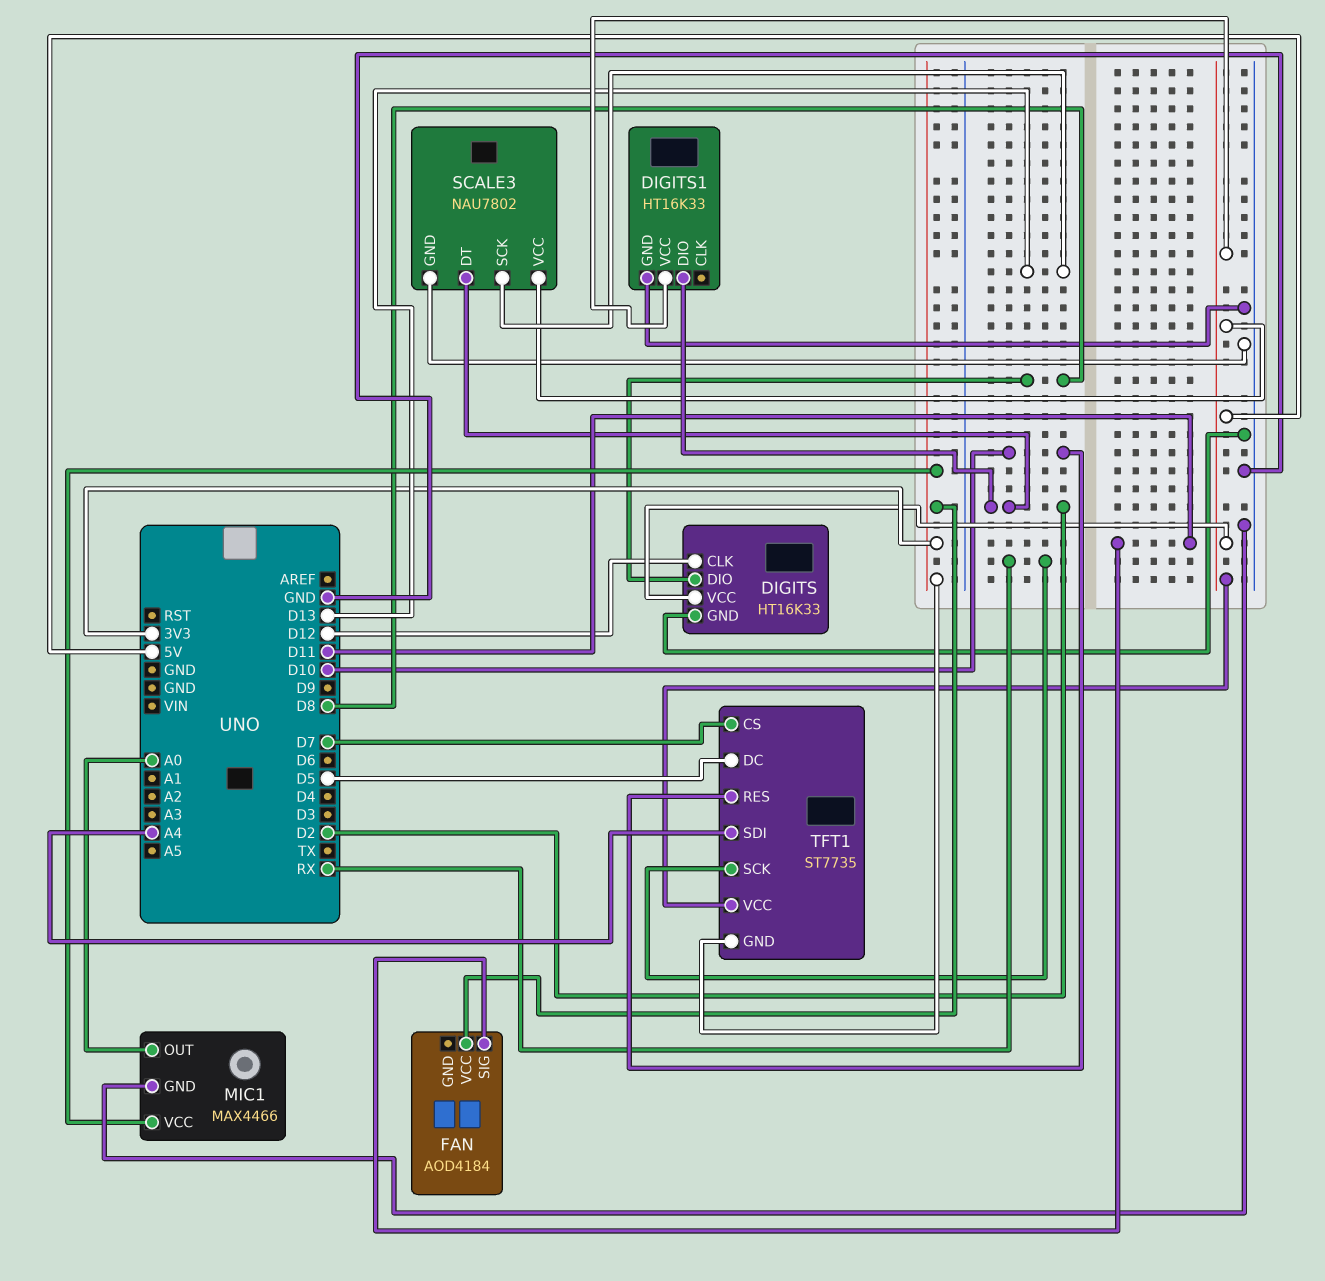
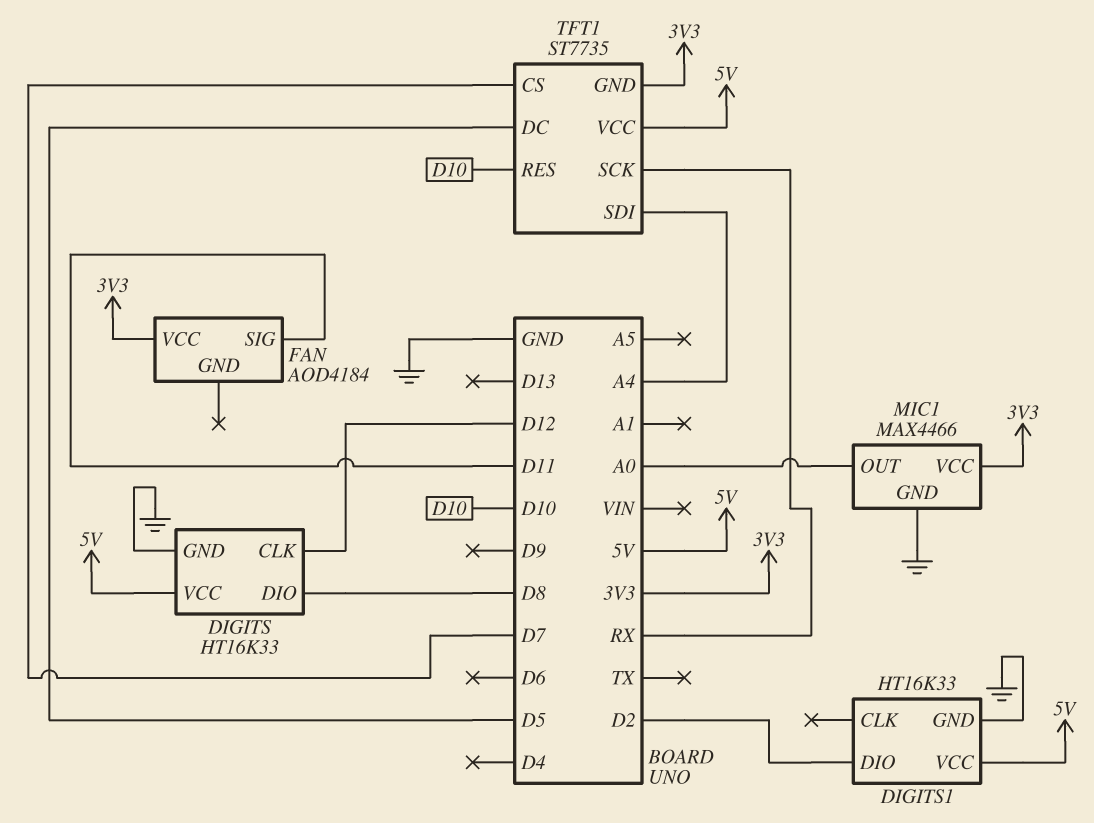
SCALE3: NAU7802 -> none
SCALE3 pin DT: D2 -> none
SCALE3 pin GND: GND -> none
SCALE3 pin SCK: D13 -> none
SCALE3 pin VCC: 5V -> none

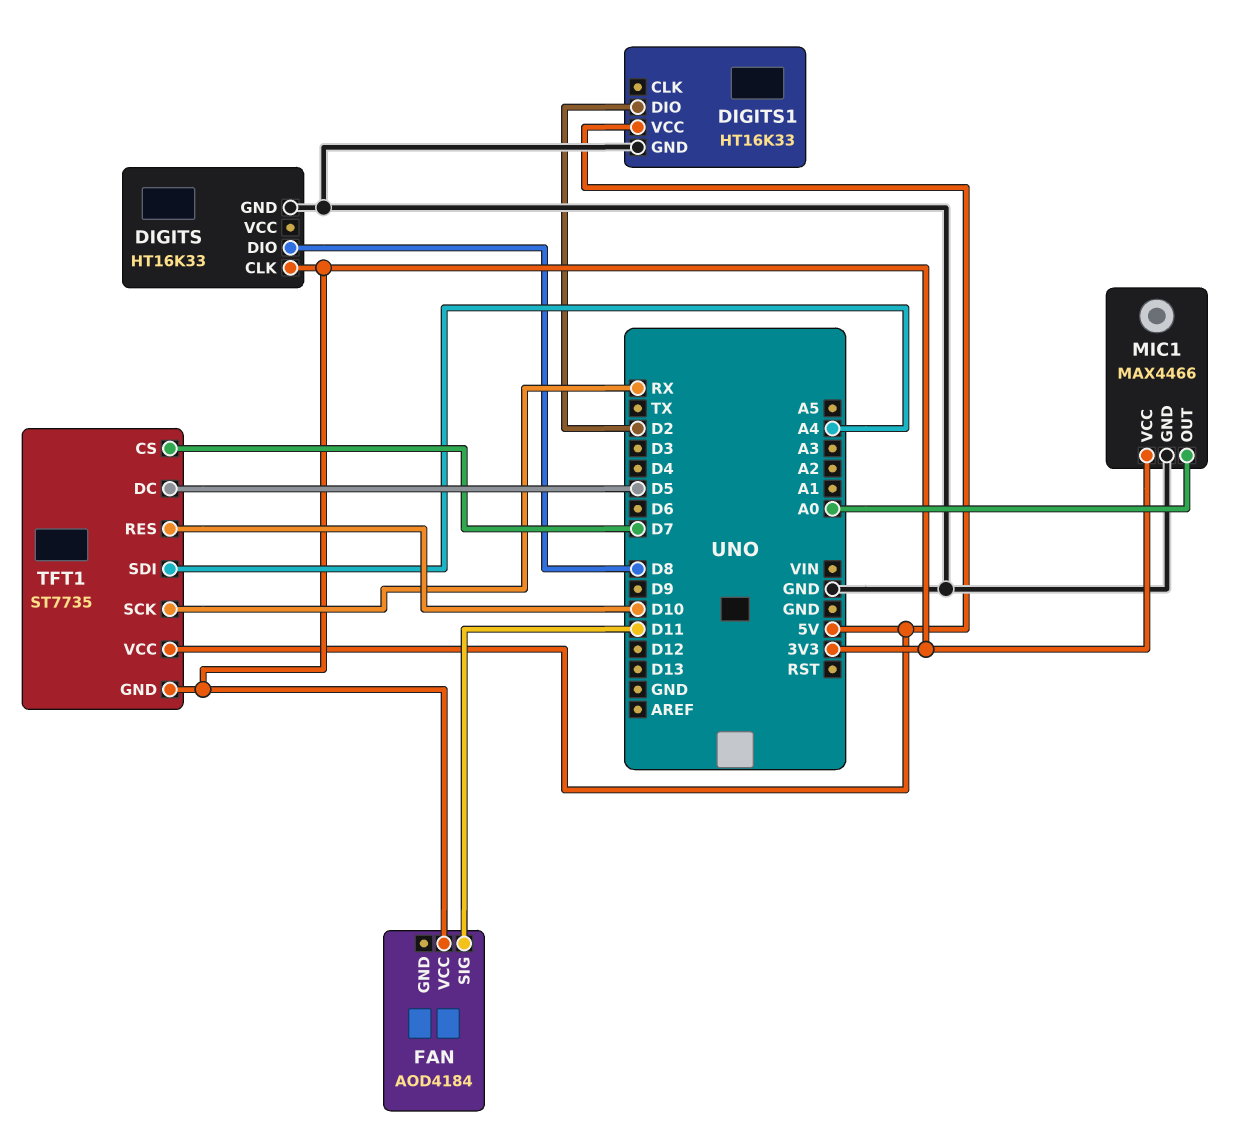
DIGITS pin CLK: D12 -> 3V3
DIGITS pin VCC: 5V -> none

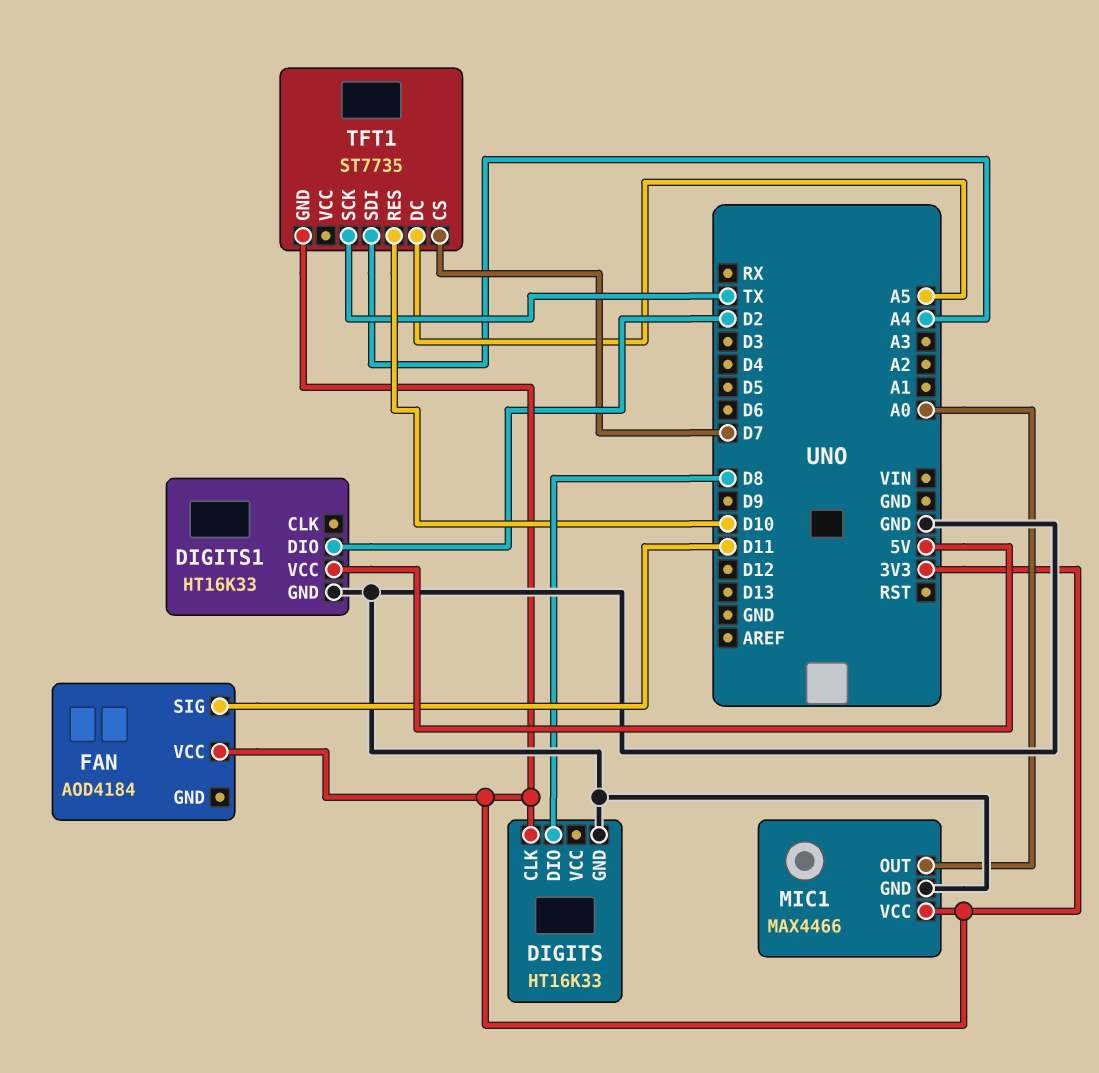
TFT1 pin DC: D5 -> A5
TFT1 pin SCK: RX -> TX
TFT1 pin VCC: 5V -> none

